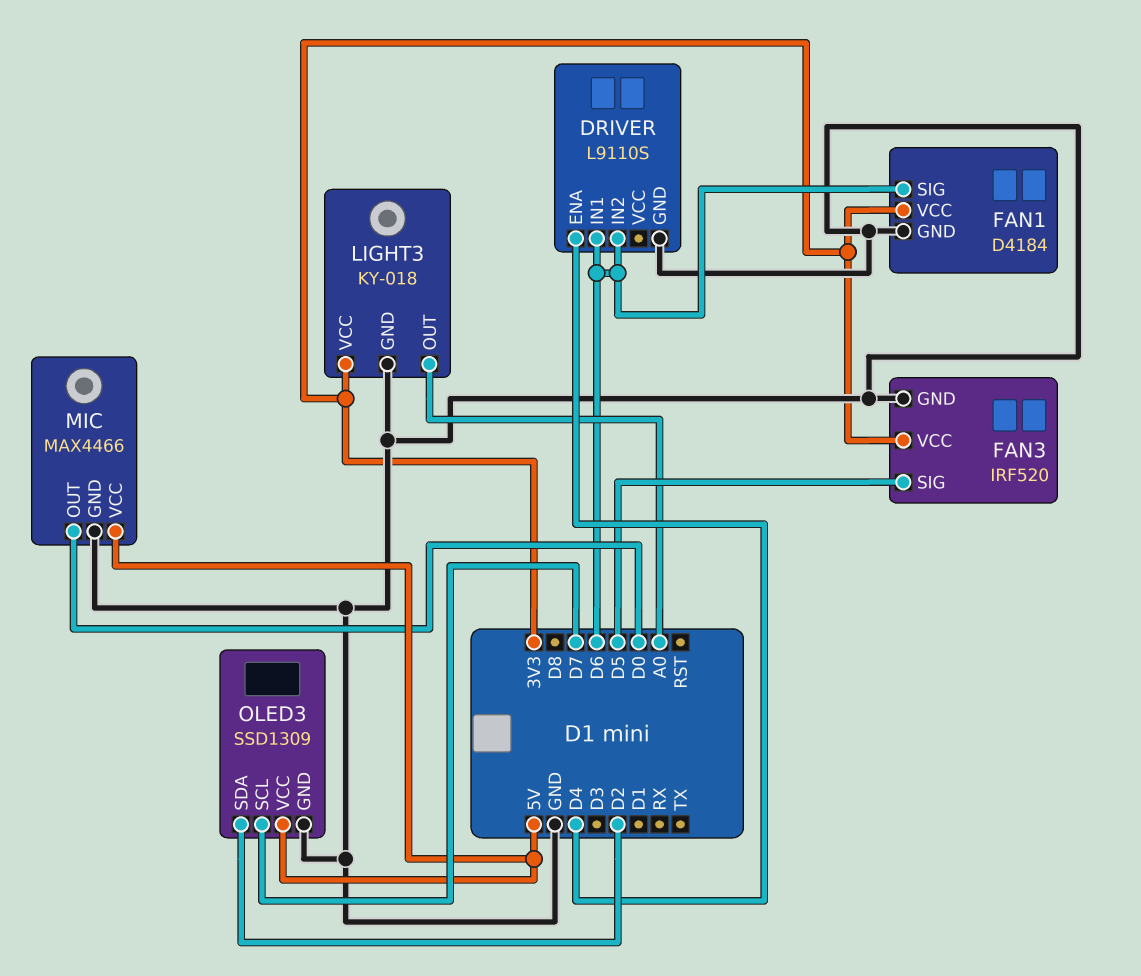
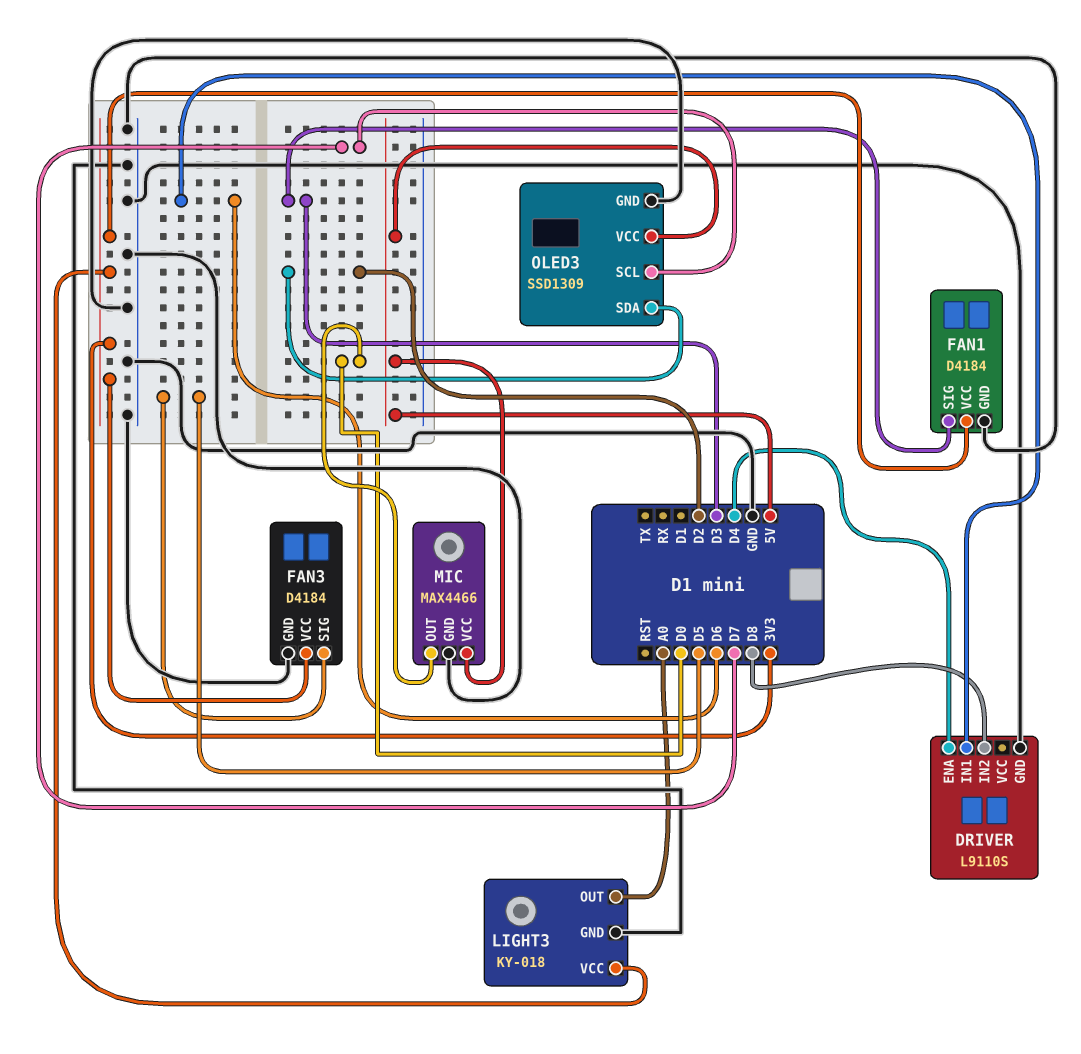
DRIVER pin IN2: D6 -> D8
FAN1 pin SIG: D6 -> D3
FAN3: IRF520 -> D4184

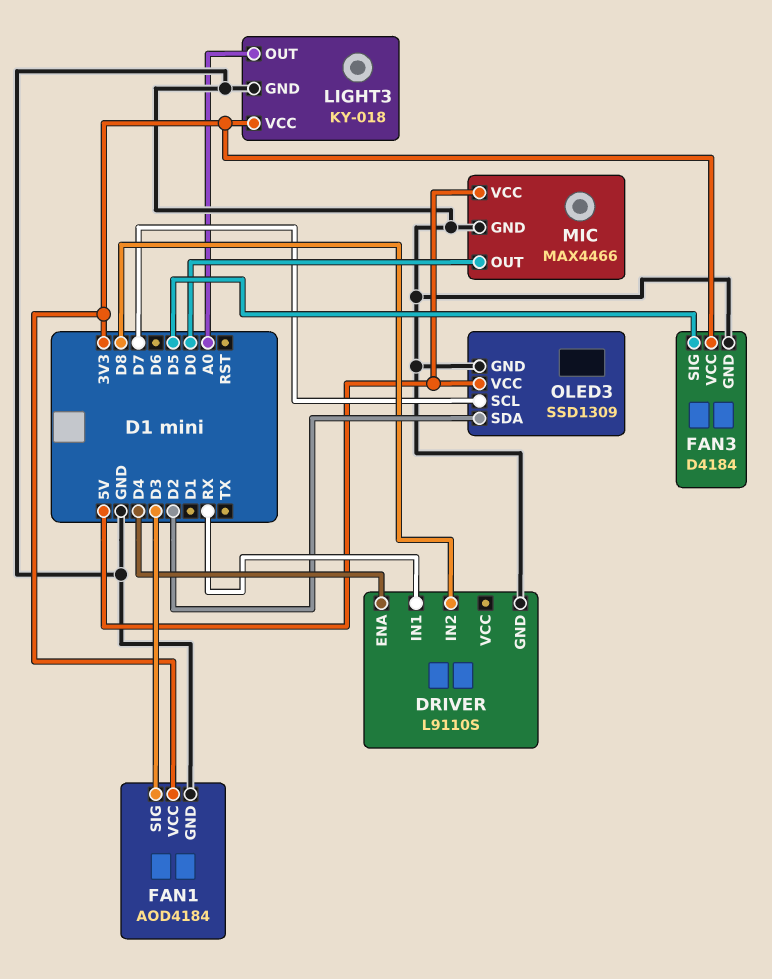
DRIVER pin IN1: D6 -> RX
FAN1: D4184 -> AOD4184

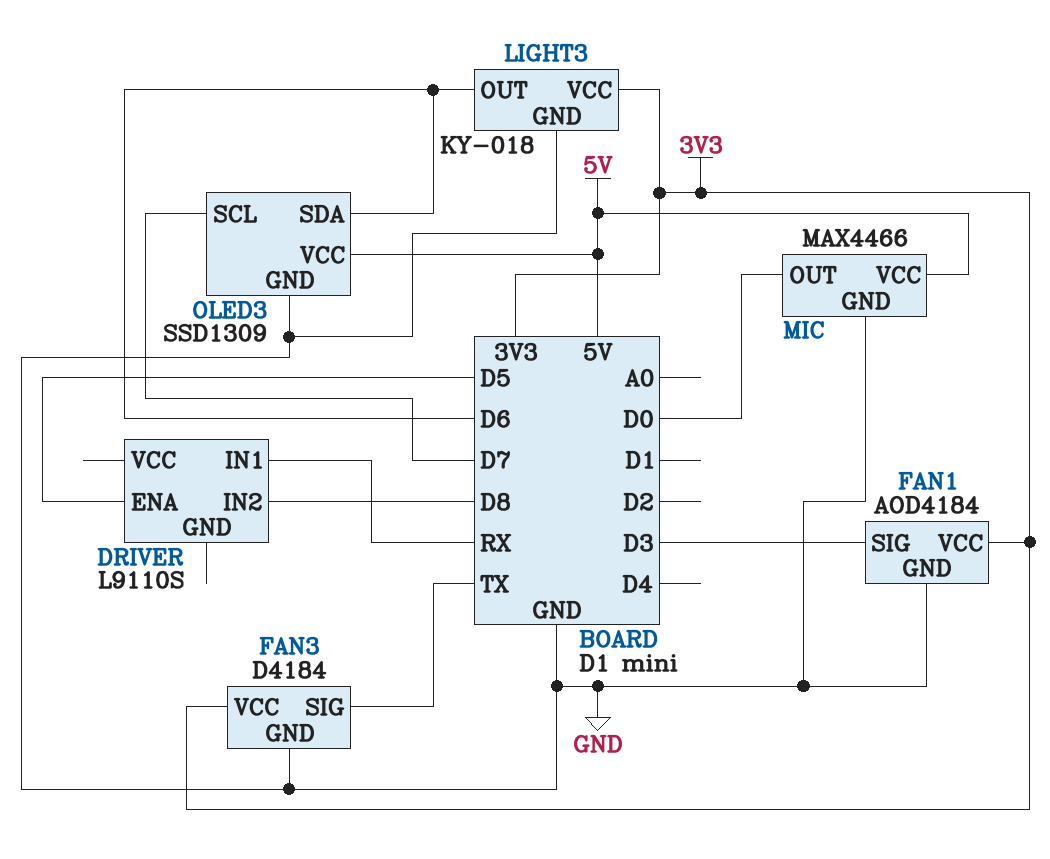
DRIVER pin ENA: D4 -> D5
DRIVER pin GND: GND -> none
FAN3 pin SIG: D5 -> TX
LIGHT3 pin OUT: A0 -> D6
OLED3 pin SDA: D2 -> D6

